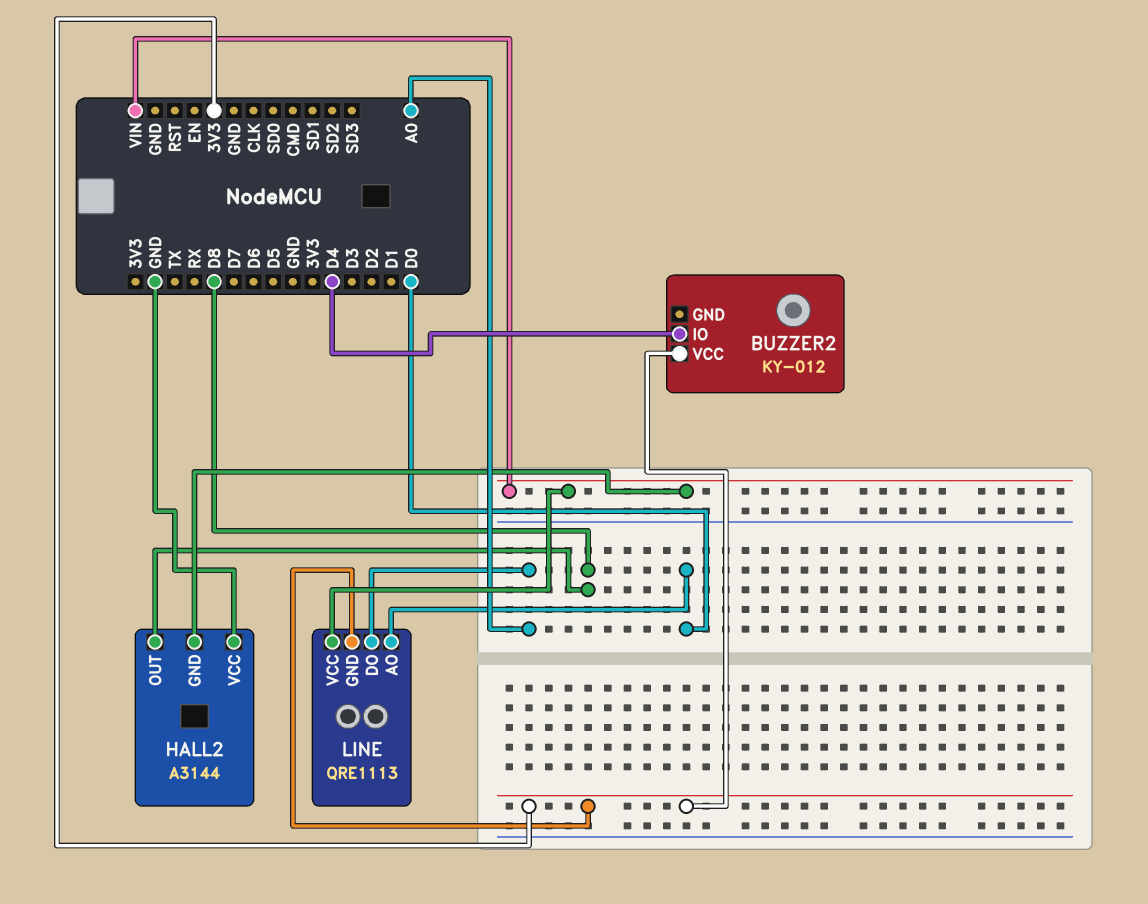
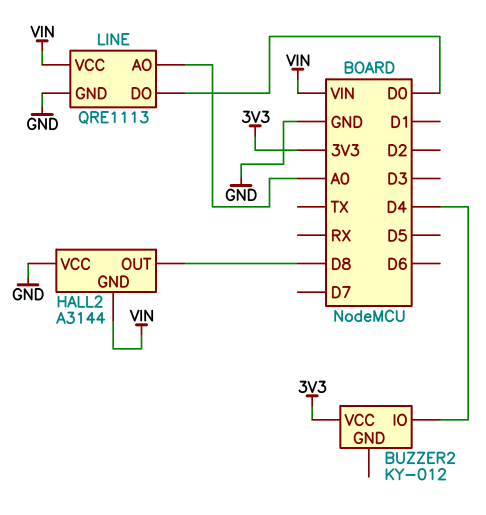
LINE pin AO: D0 -> A0
LINE pin DO: A0 -> D0
LINE pin GND: 3V3 -> GND

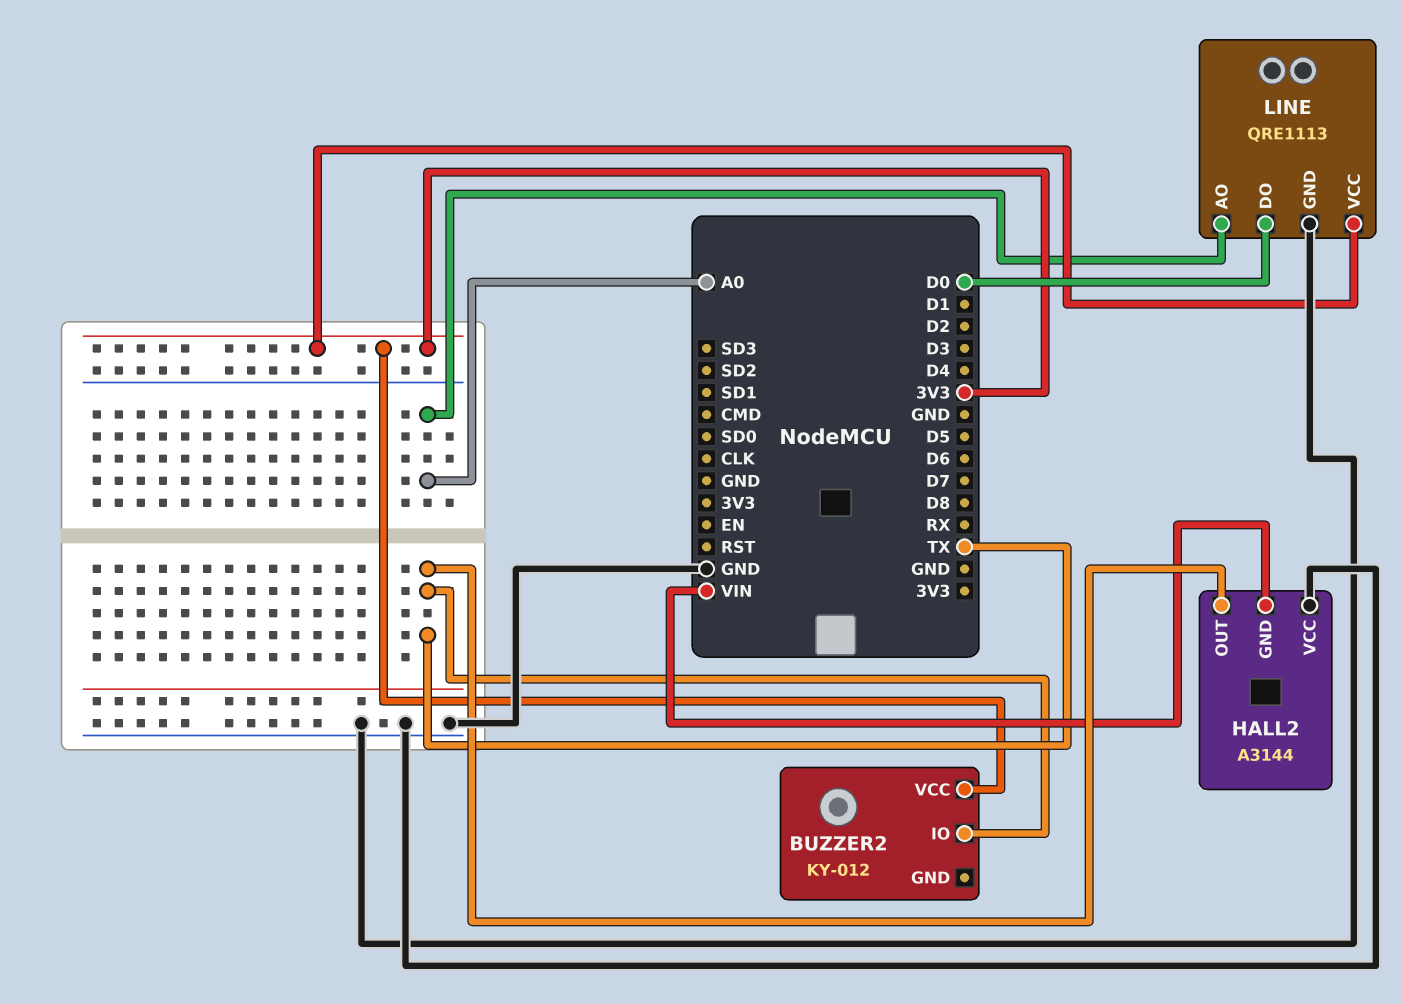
BUZZER2 pin IO: D4 -> TX
HALL2 pin OUT: D8 -> TX
LINE pin VCC: VIN -> 3V3

